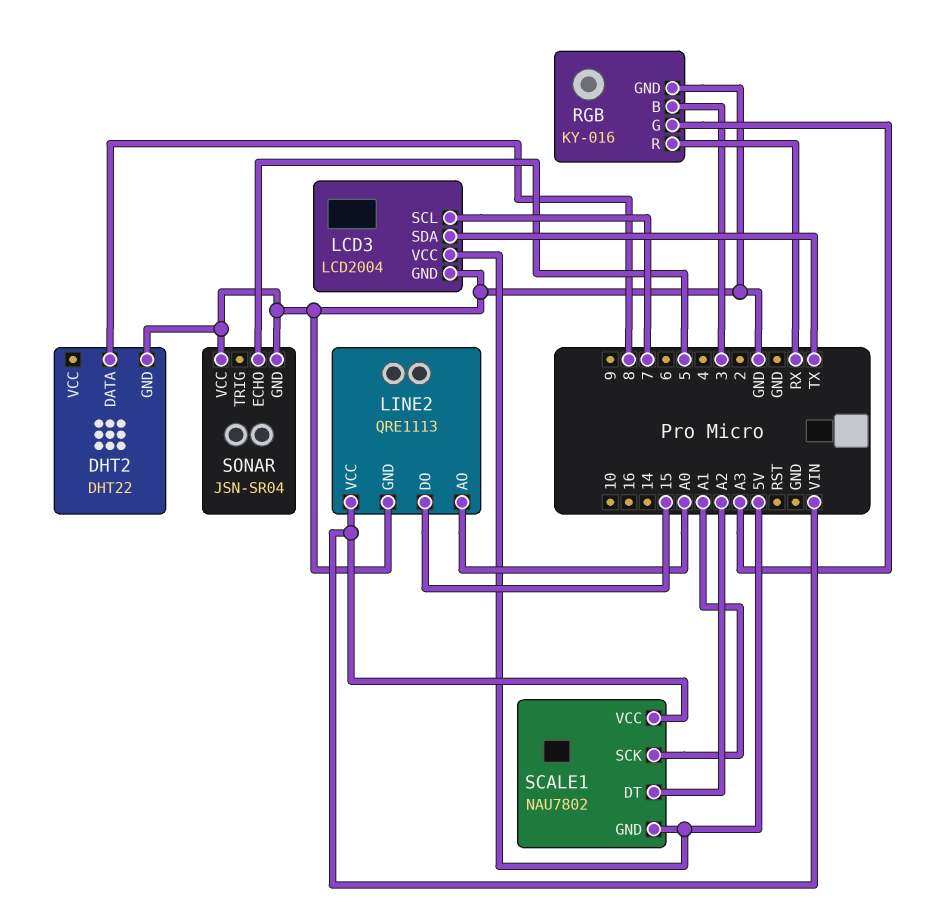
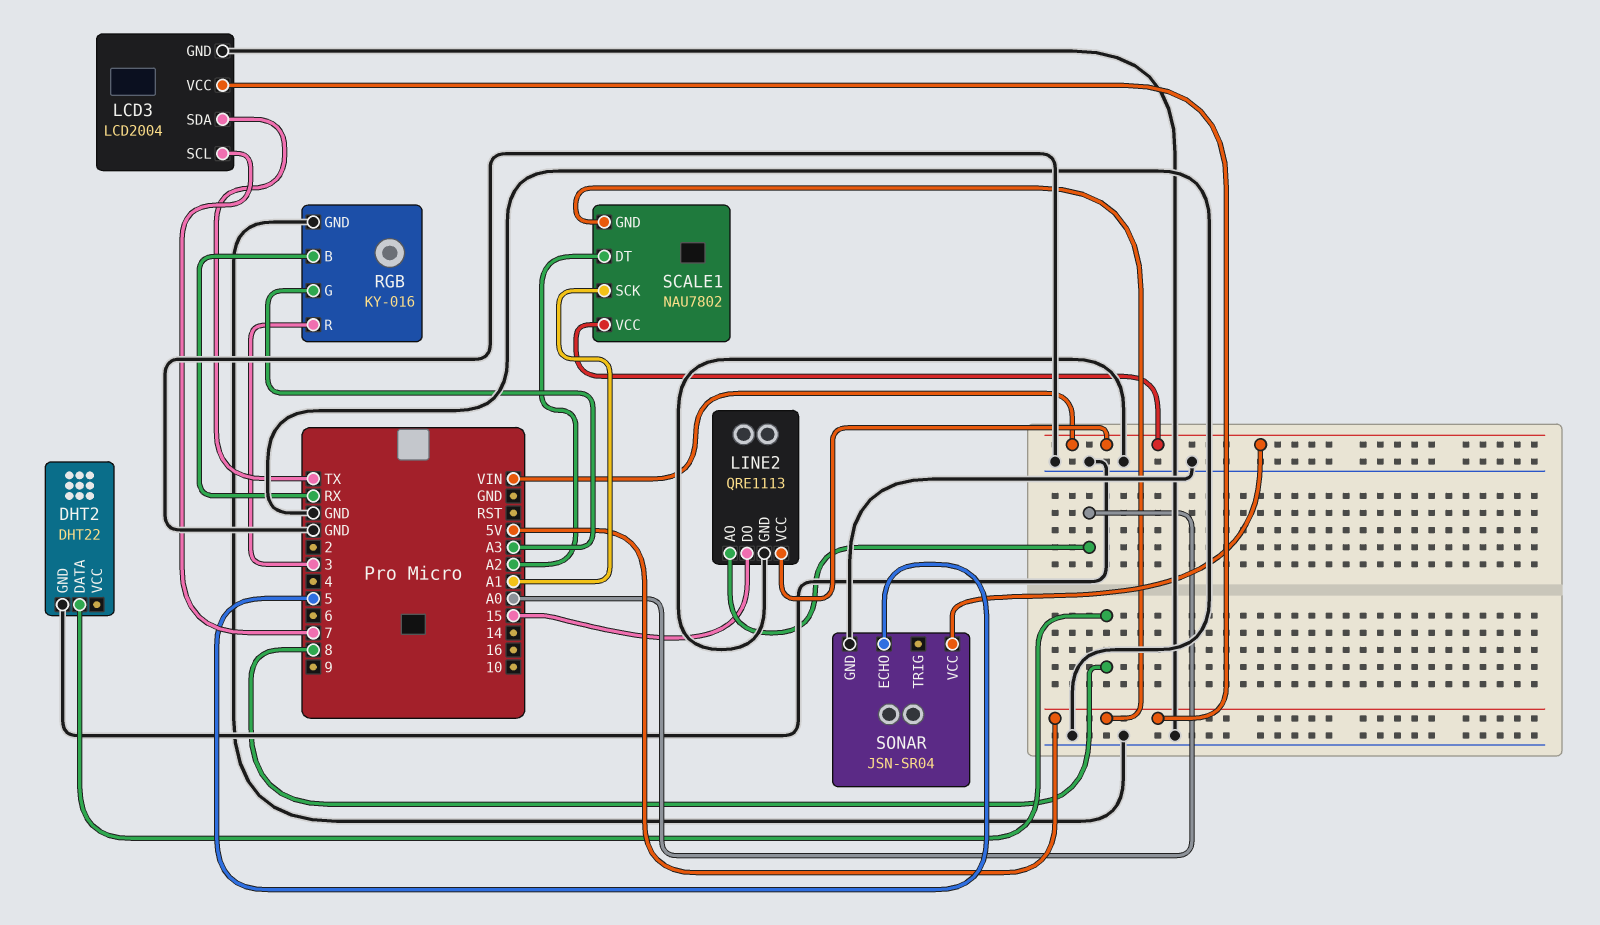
RGB pin B: 3 -> RX
RGB pin R: RX -> 3
SONAR pin VCC: GND -> VIN

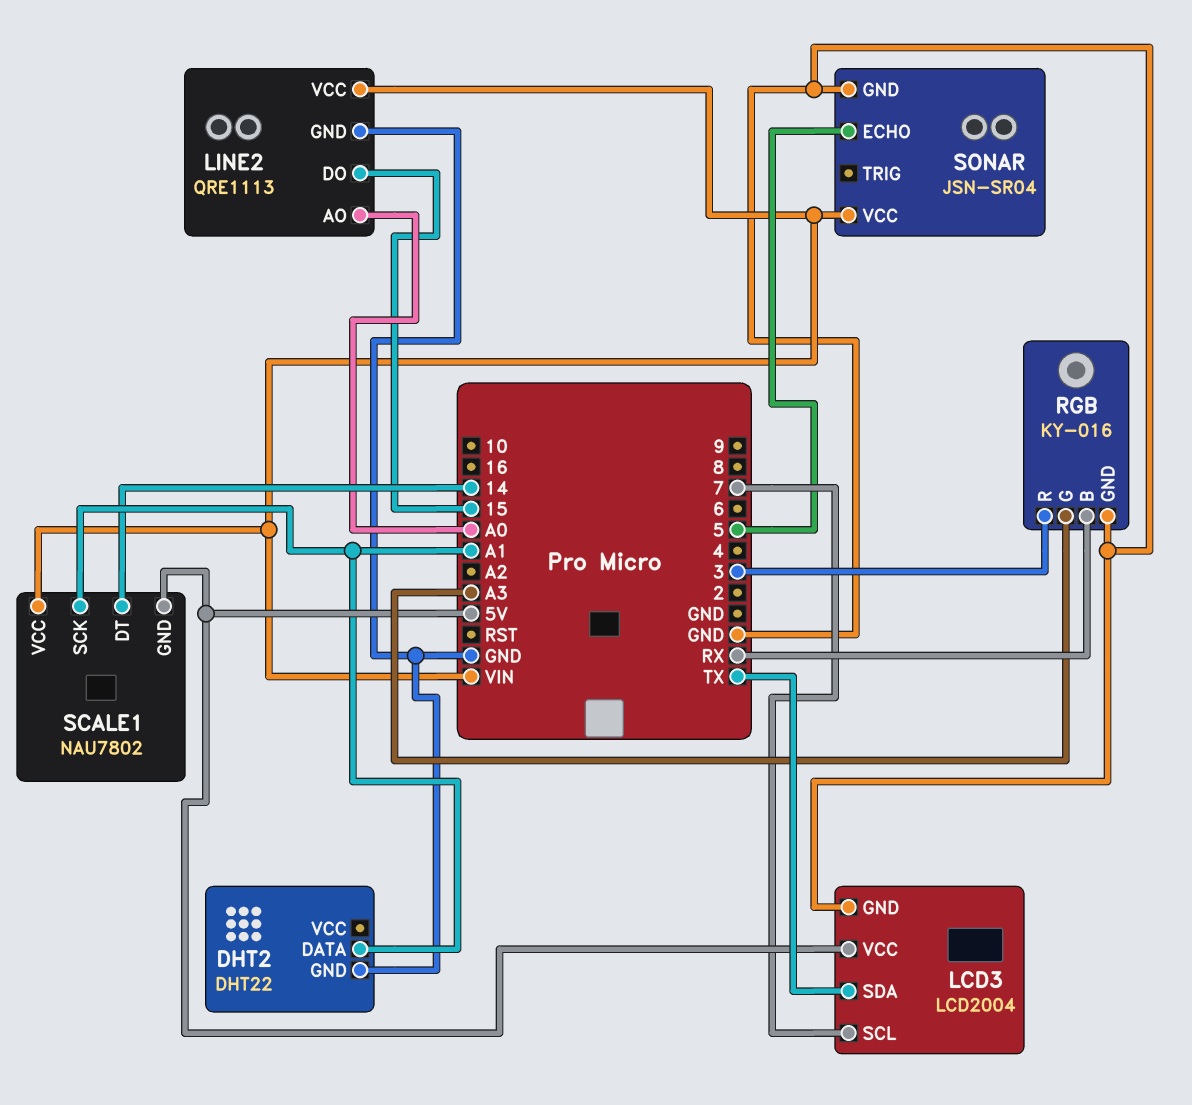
DHT2 pin DATA: 8 -> A1
SCALE1 pin DT: A2 -> 14

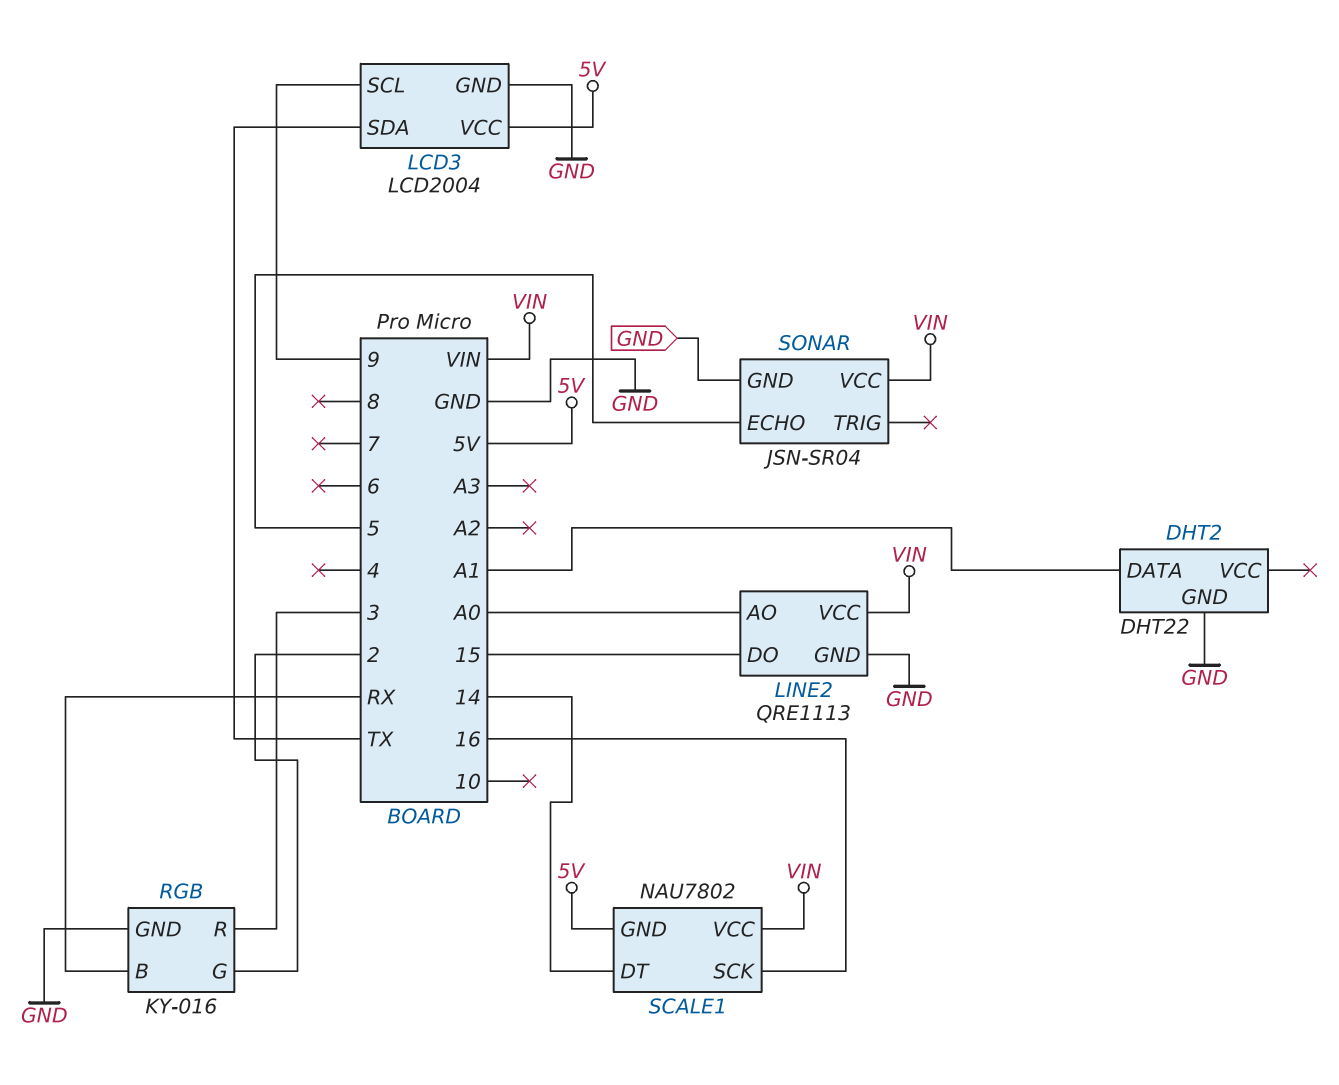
LCD3 pin SCL: 7 -> 9
RGB pin G: A3 -> 2
SCALE1 pin SCK: A1 -> 16

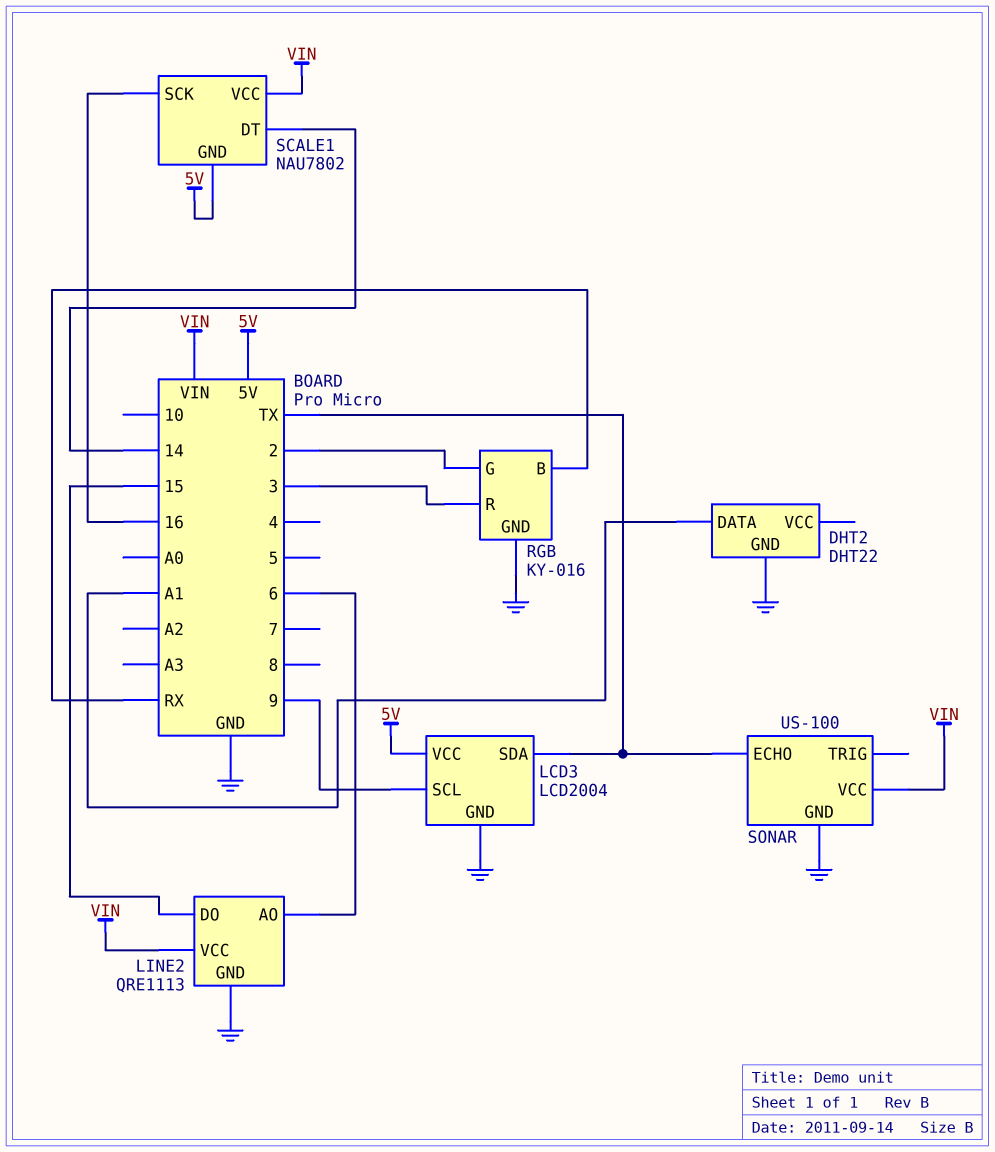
LINE2 pin AO: A0 -> 6
SONAR: JSN-SR04 -> US-100
SONAR pin ECHO: 5 -> TX

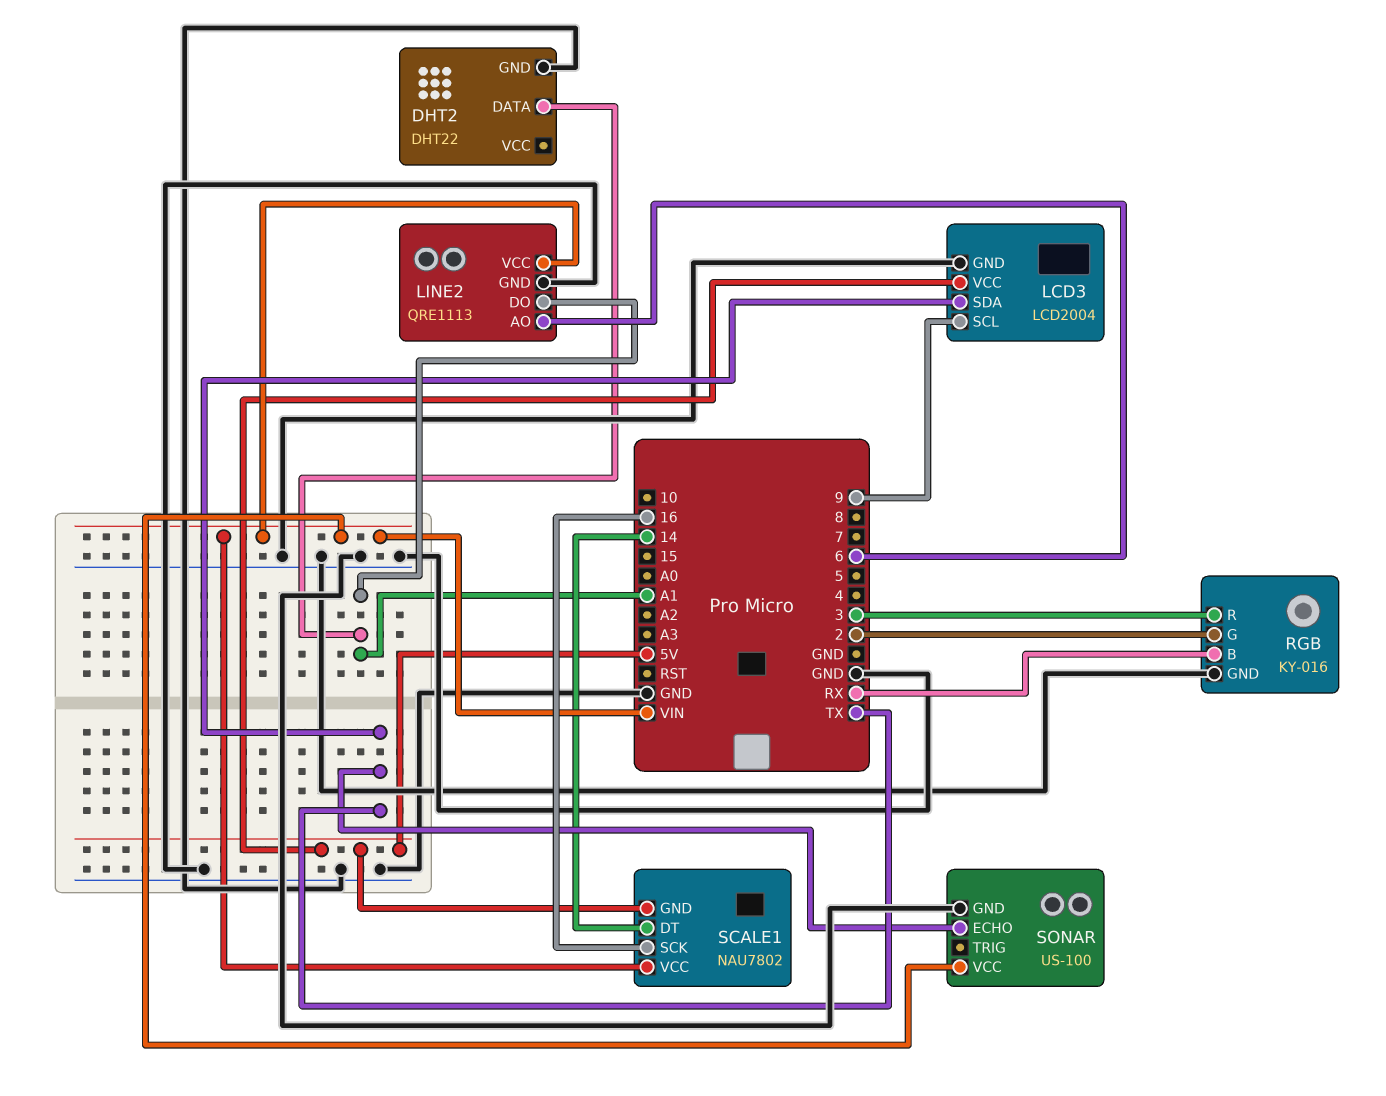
LINE2 pin DO: 15 -> A1

